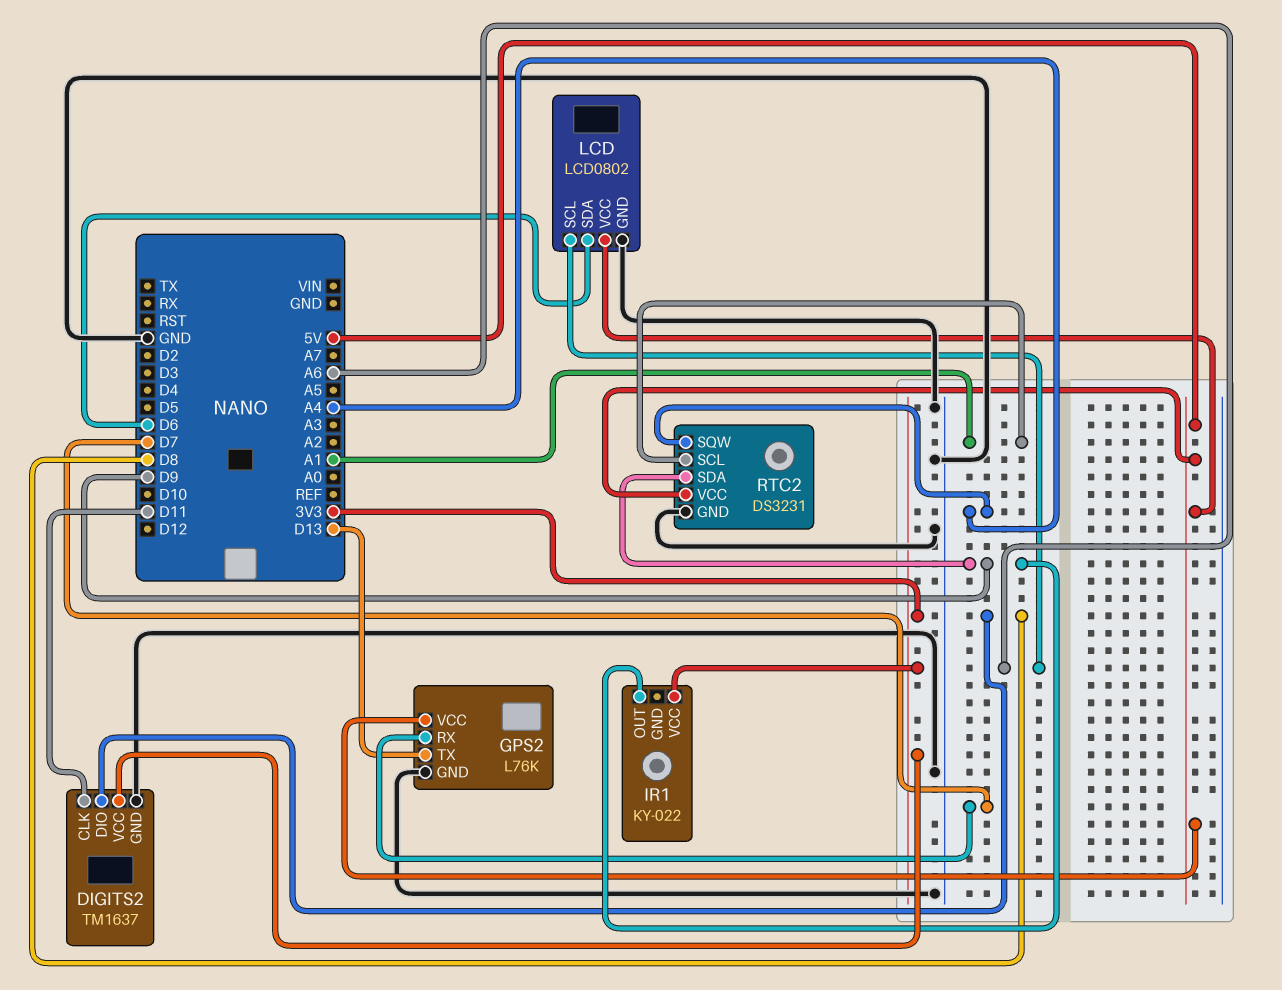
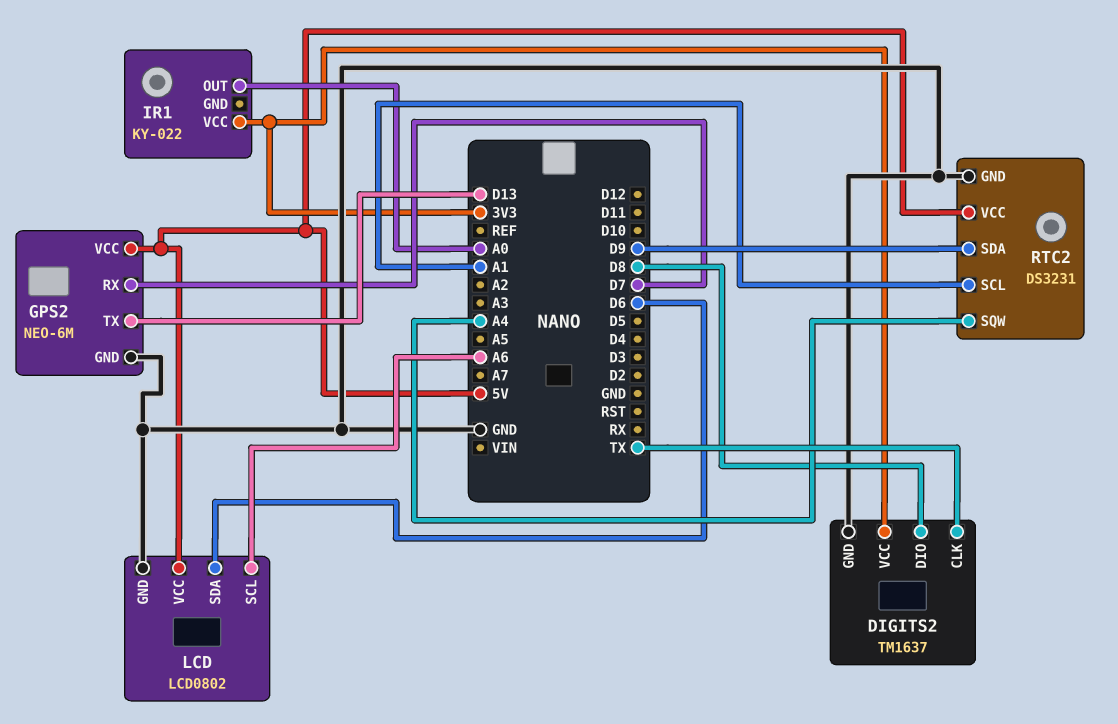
DIGITS2 pin CLK: D11 -> TX
GPS2: L76K -> NEO-6M
IR1 pin OUT: D9 -> A0

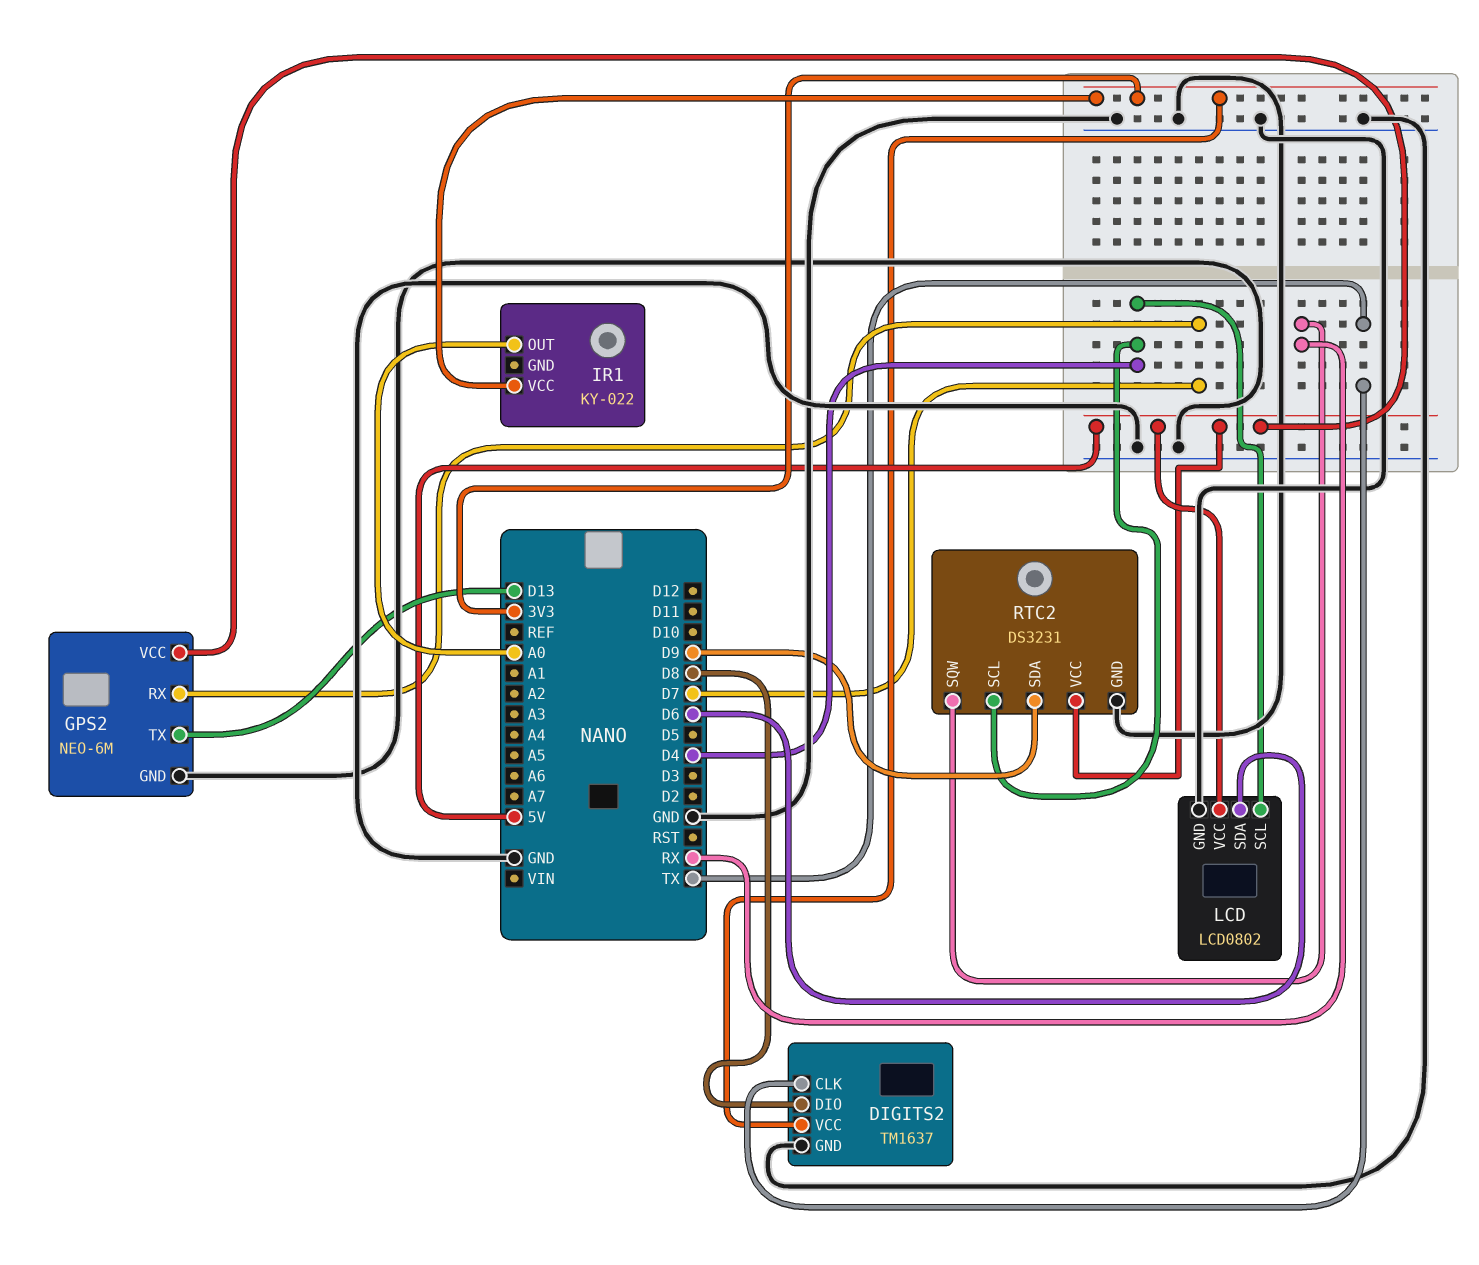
LCD pin SCL: A6 -> D4
RTC2 pin SCL: A1 -> D4
RTC2 pin SQW: A4 -> RX

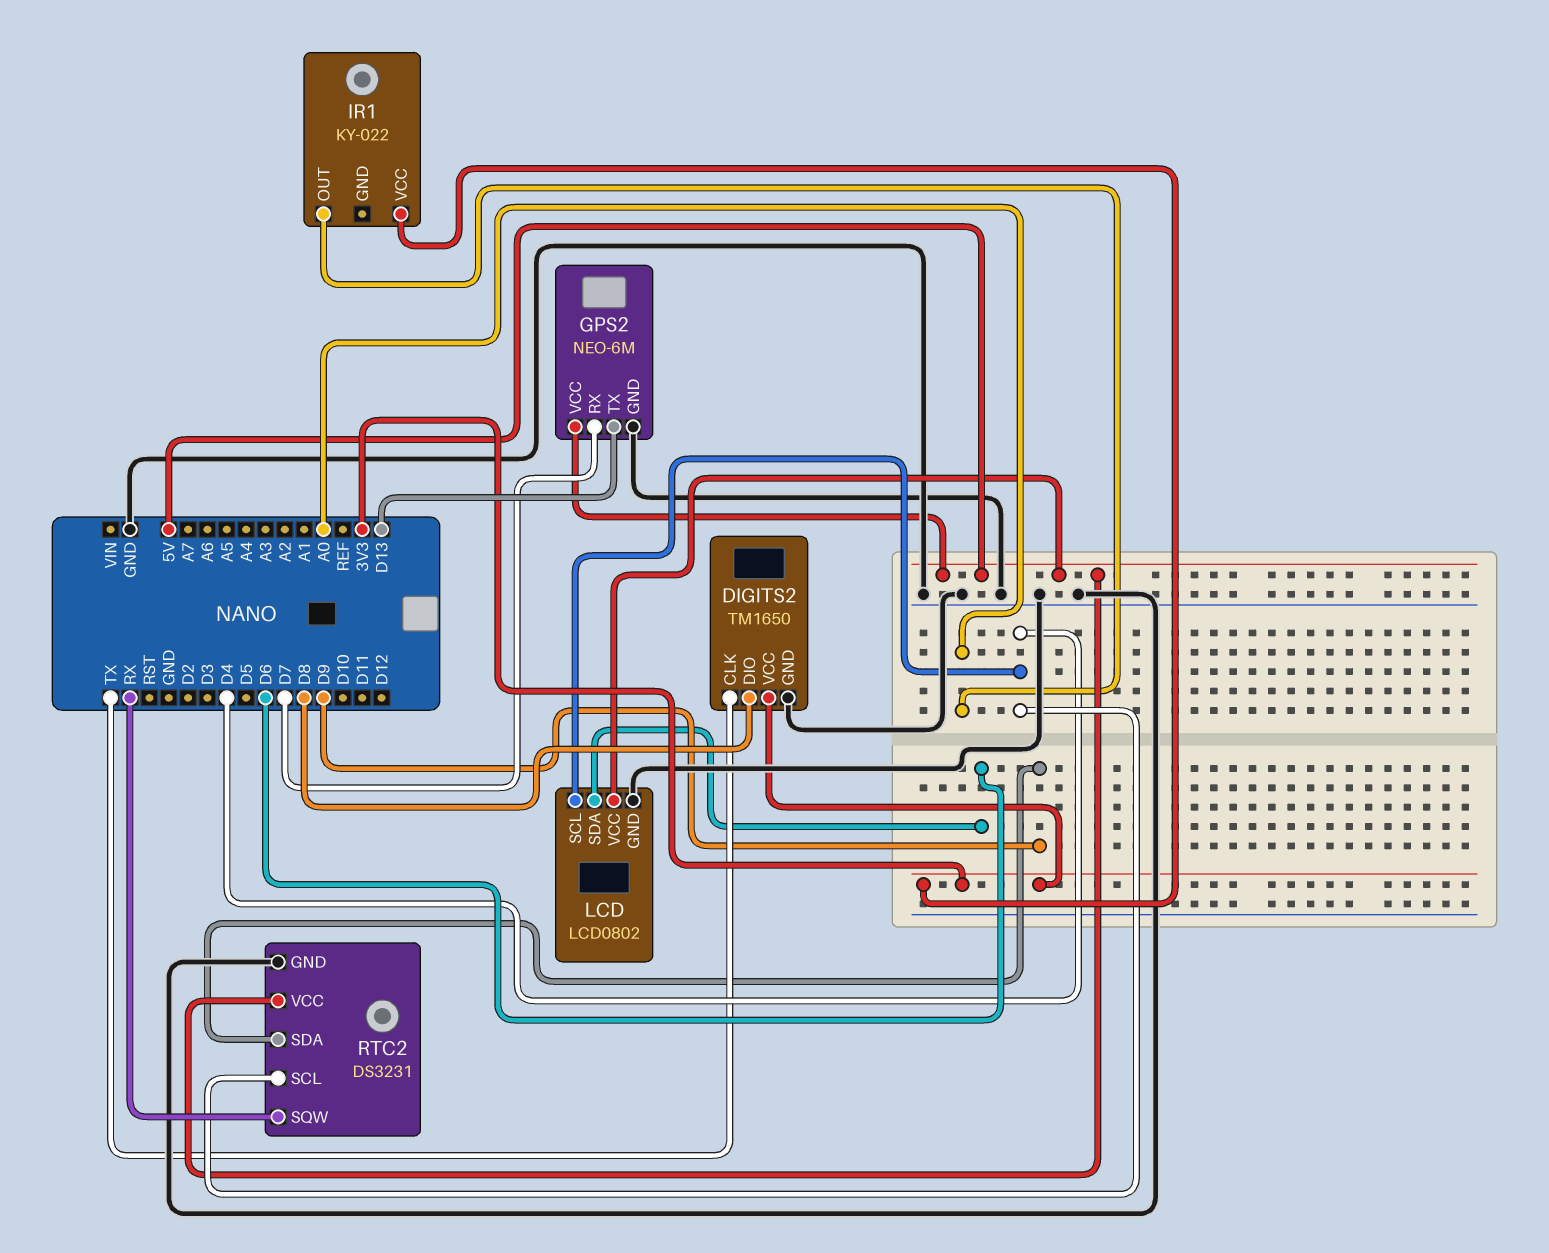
DIGITS2: TM1637 -> TM1650

